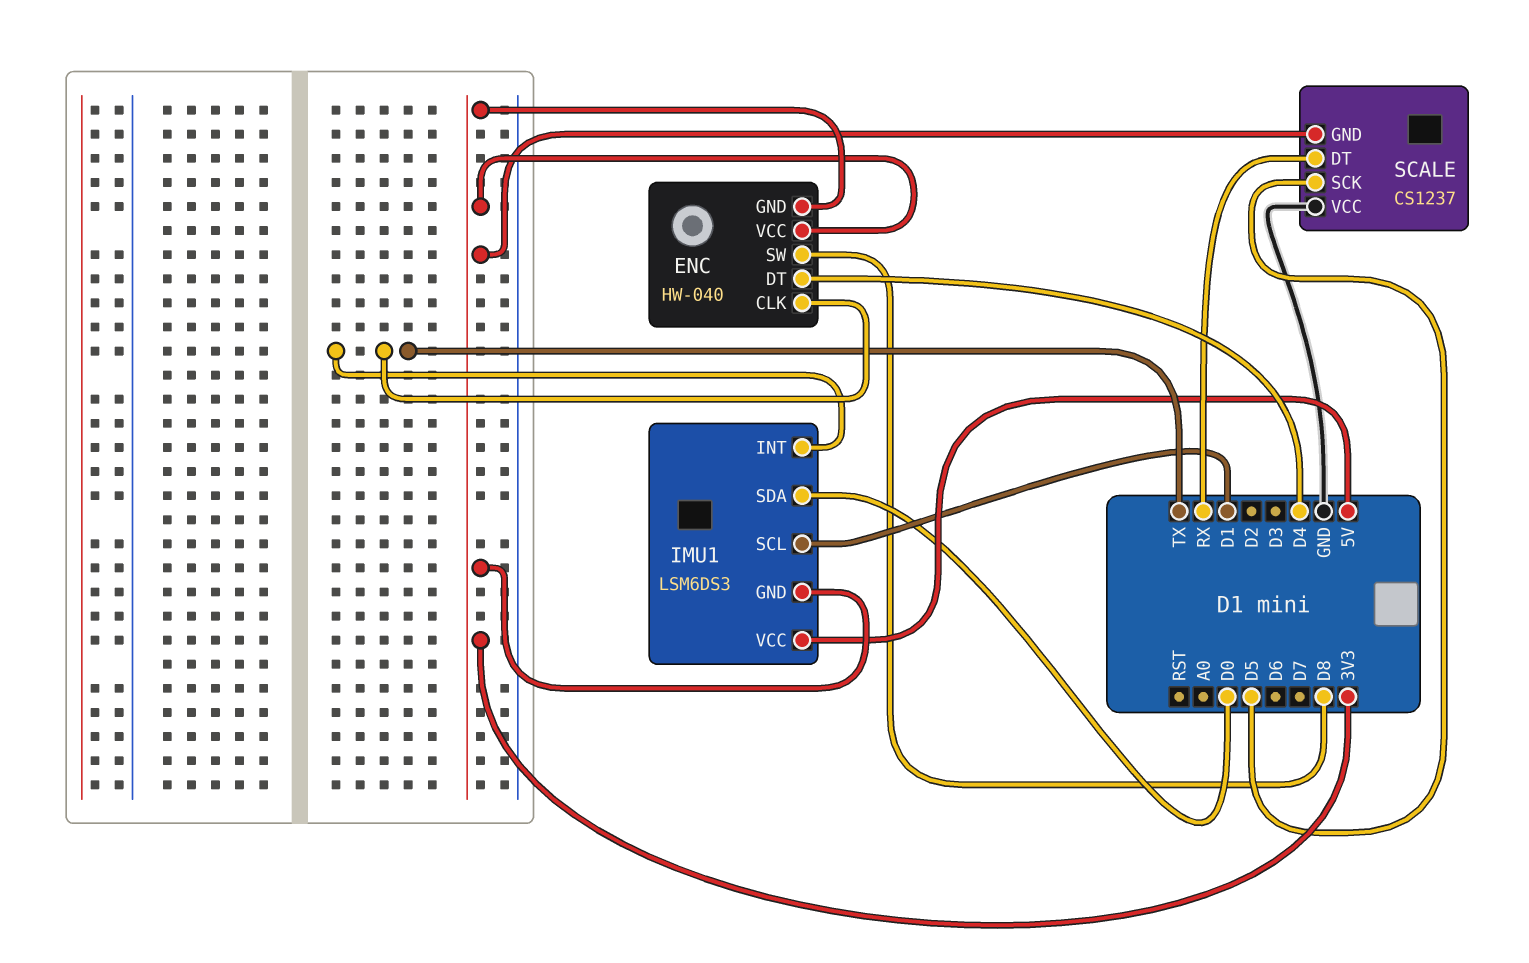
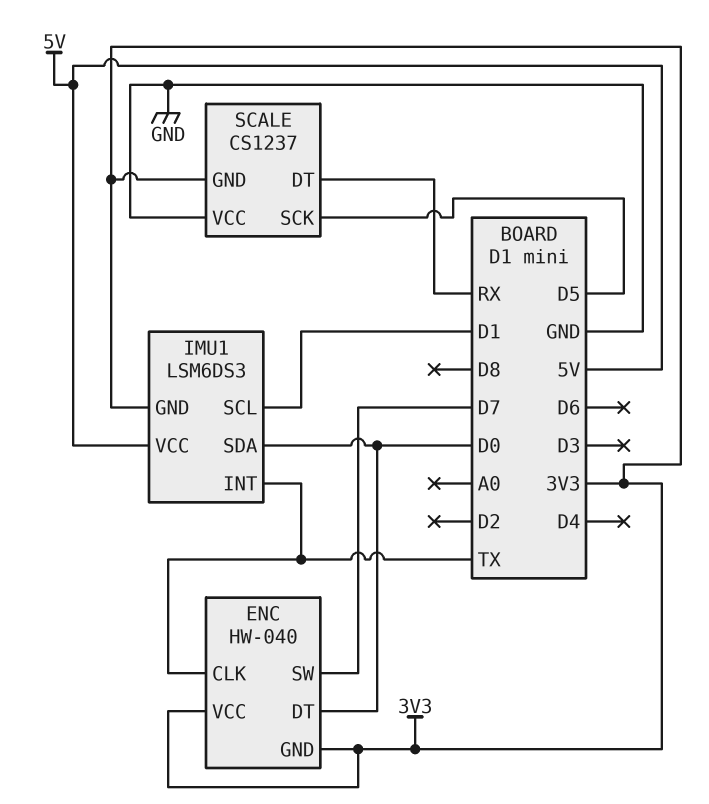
ENC pin DT: D4 -> D0
ENC pin SW: D8 -> D7

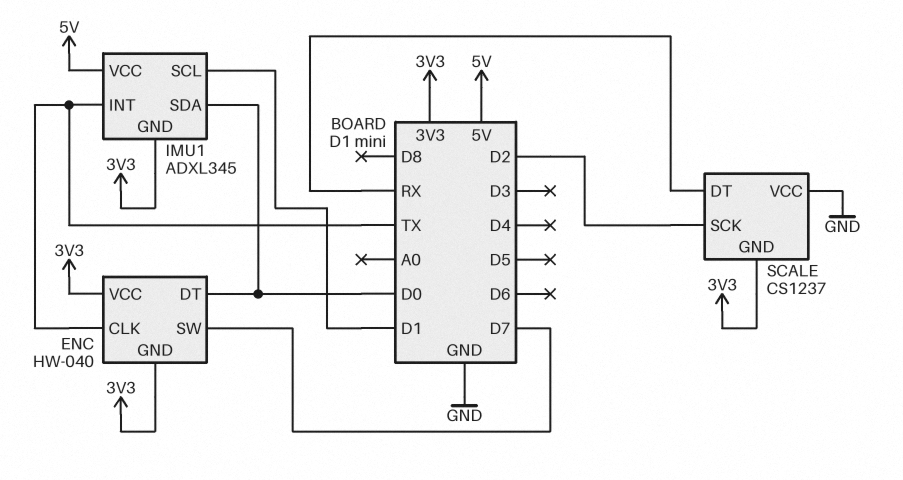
IMU1: LSM6DS3 -> ADXL345
SCALE pin SCK: D5 -> D2

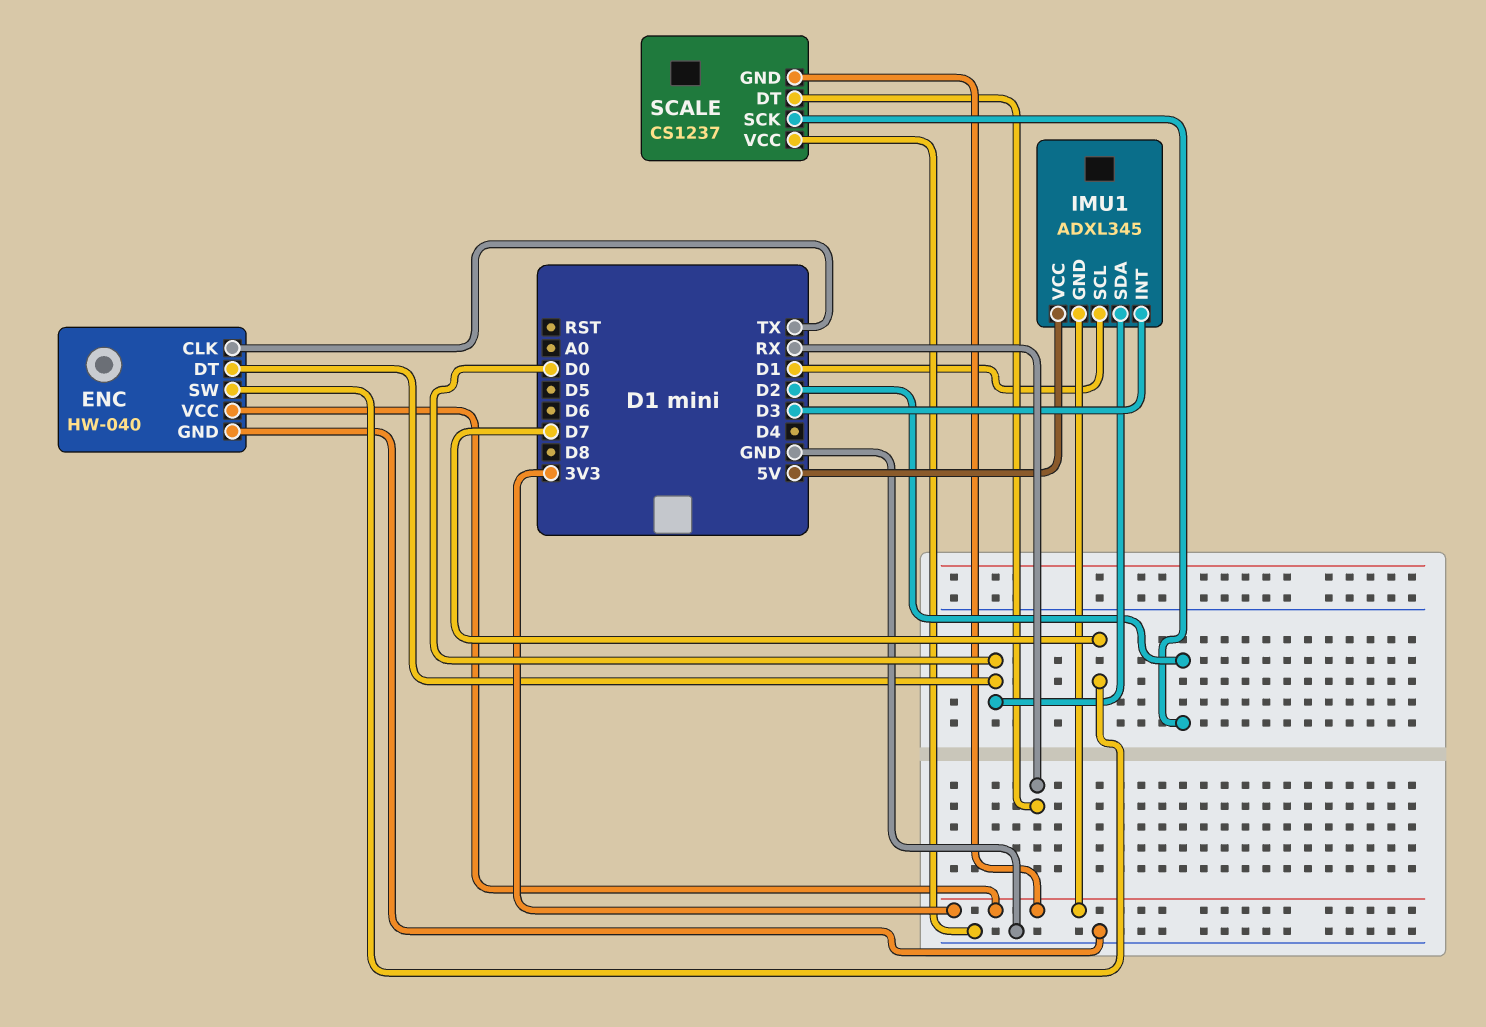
ENC pin GND: 3V3 -> GND
IMU1 pin INT: TX -> D3

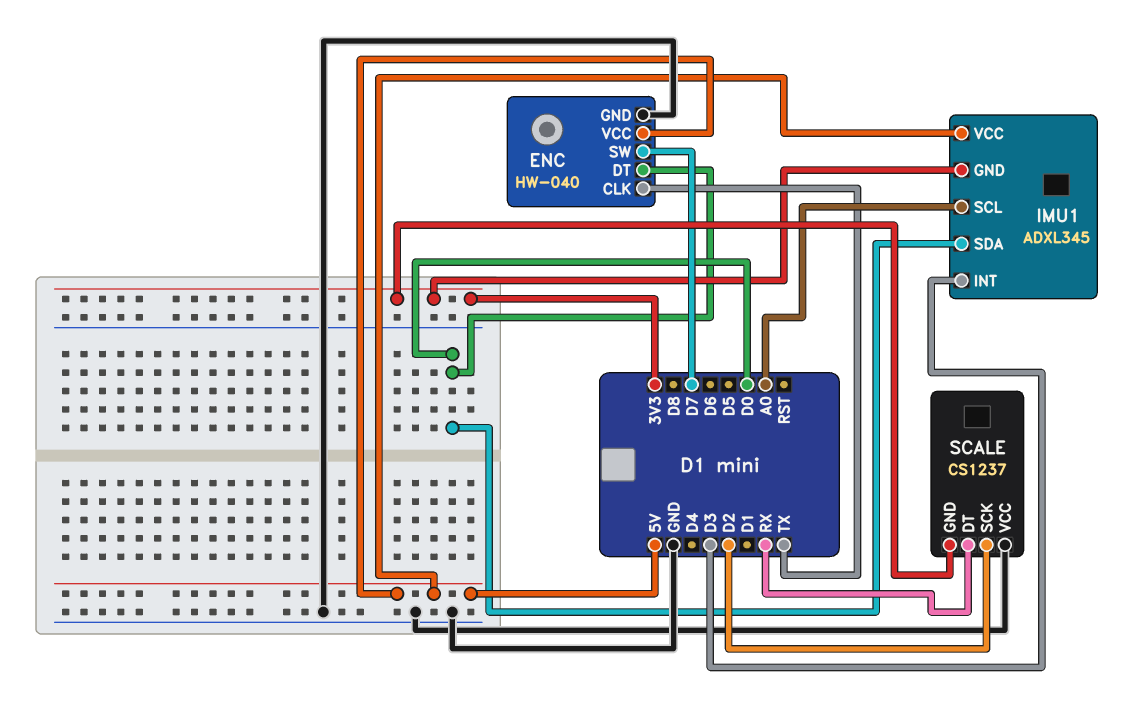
ENC pin VCC: 3V3 -> 5V
IMU1 pin SCL: D1 -> A0

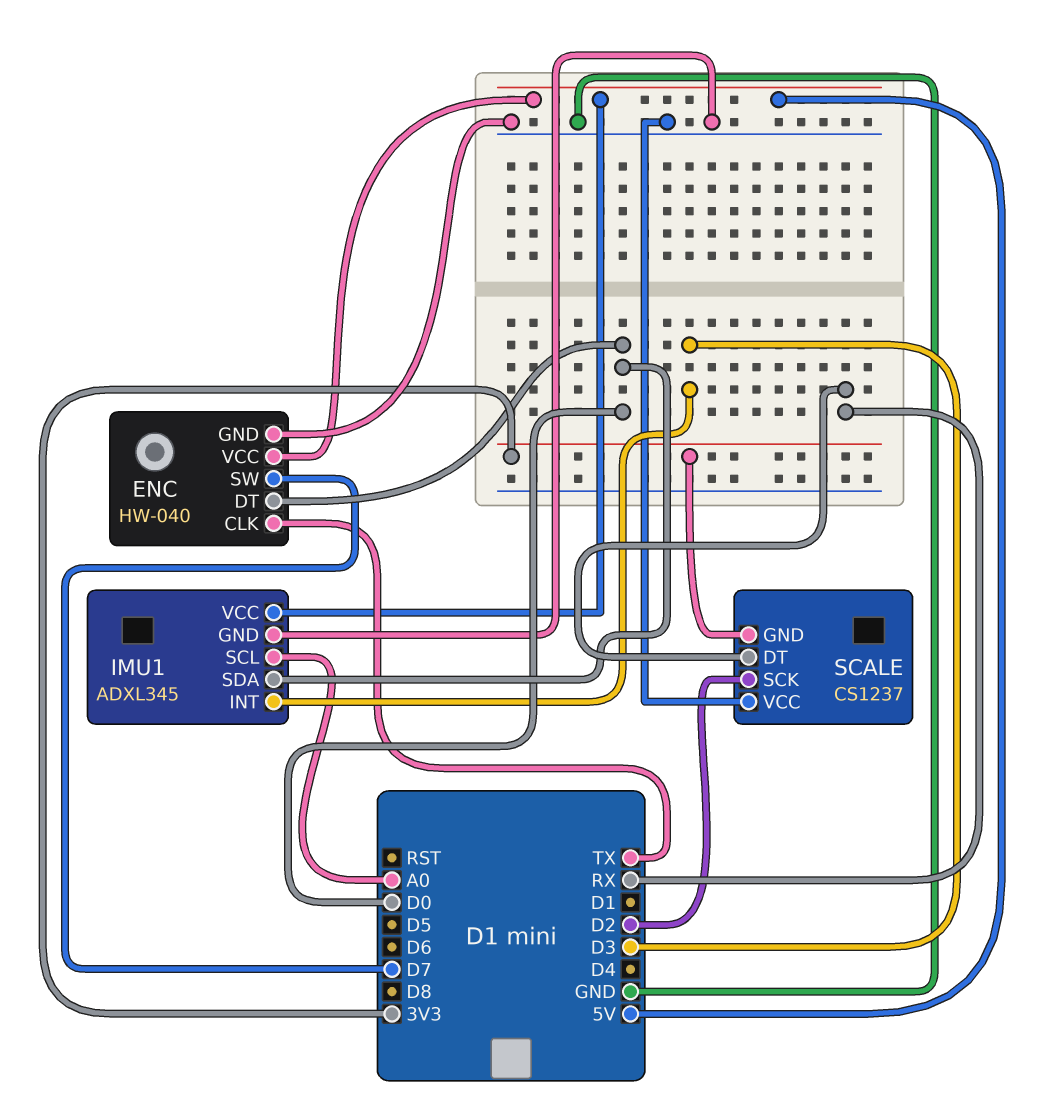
IMU1 pin GND: 3V3 -> GND

